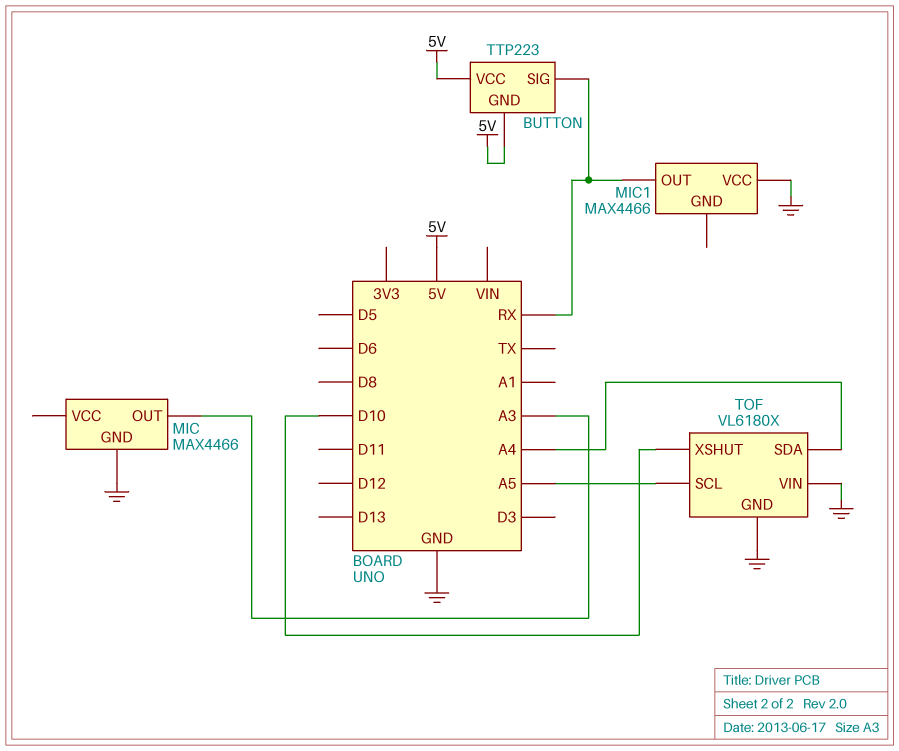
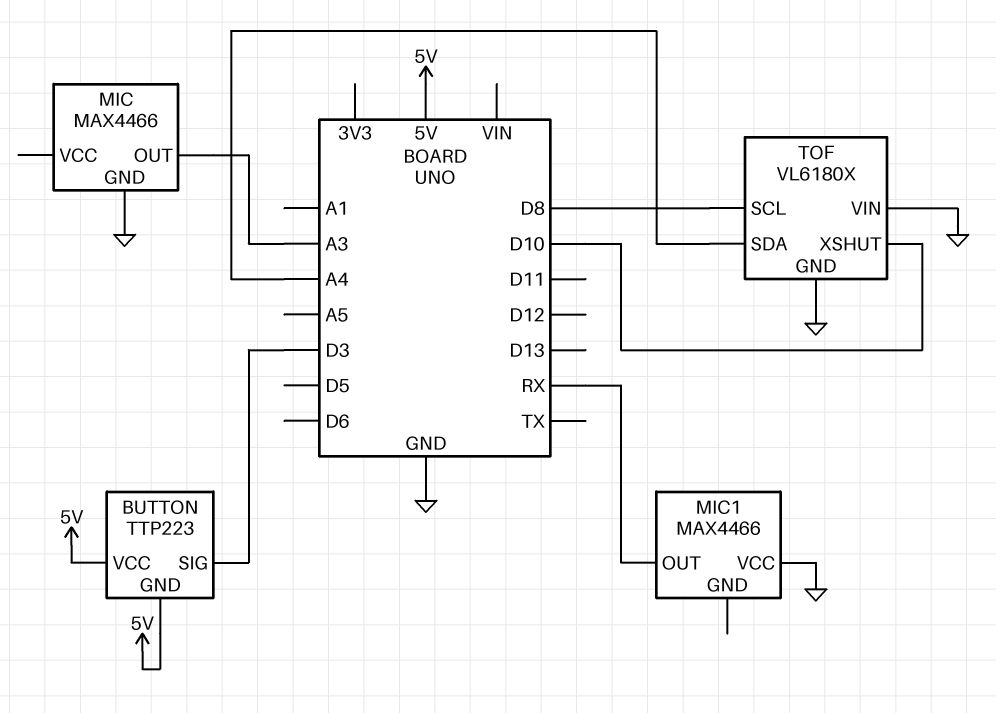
BUTTON pin SIG: RX -> D3
TOF pin SCL: A5 -> D8

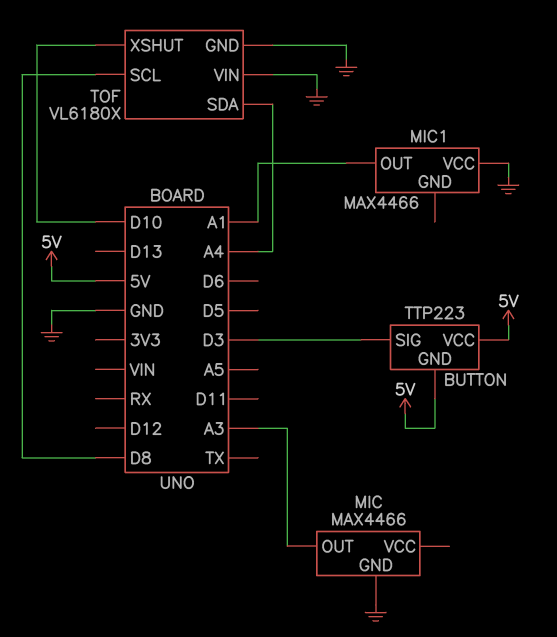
MIC1 pin OUT: RX -> A1

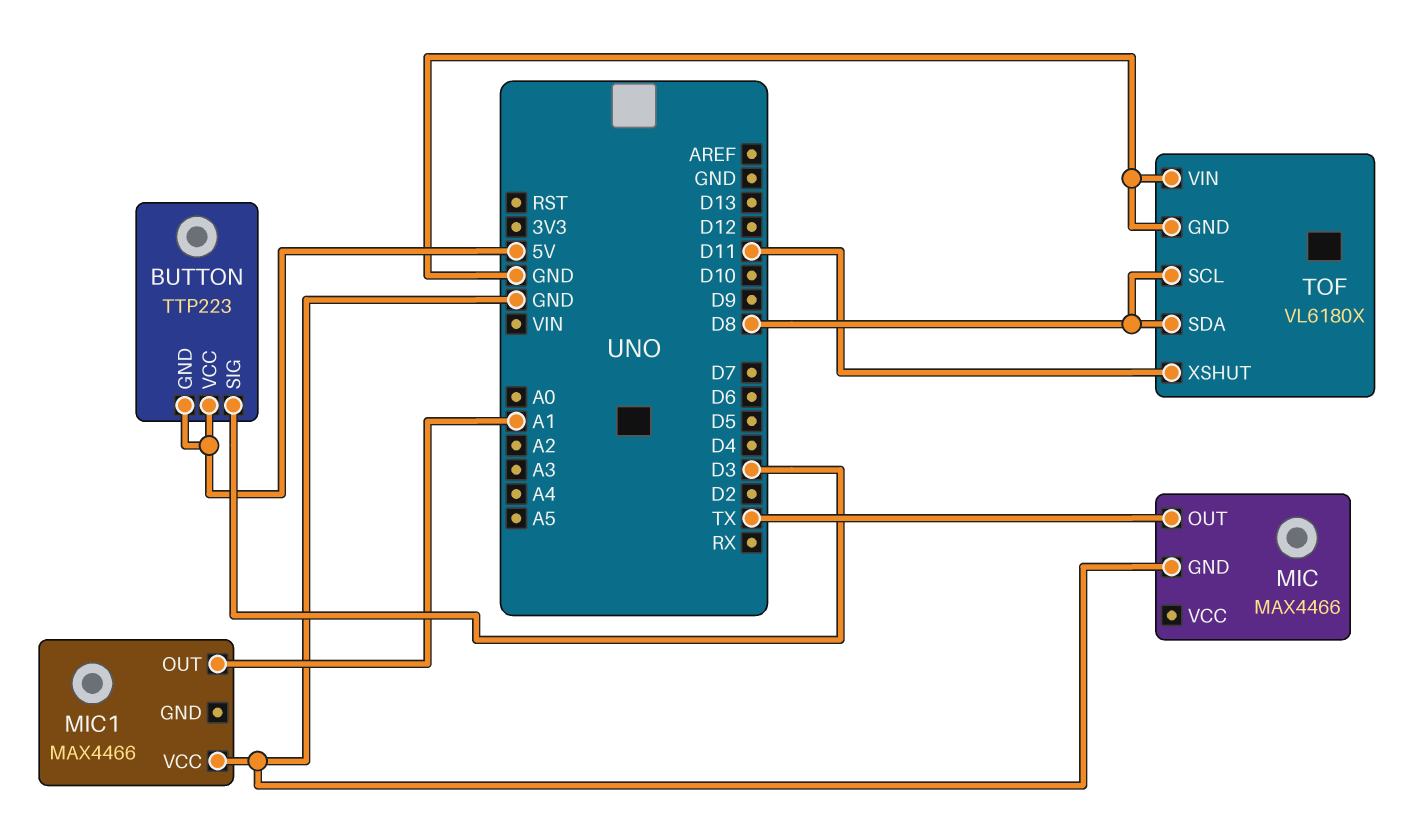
MIC pin OUT: A3 -> TX
TOF pin SDA: A4 -> D8
TOF pin XSHUT: D10 -> D11

